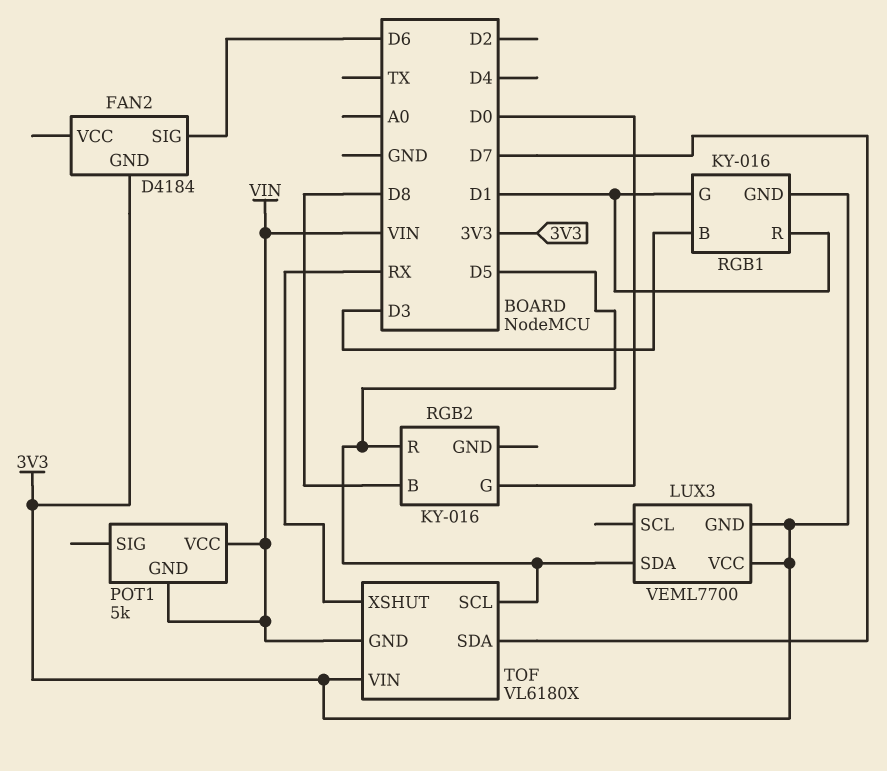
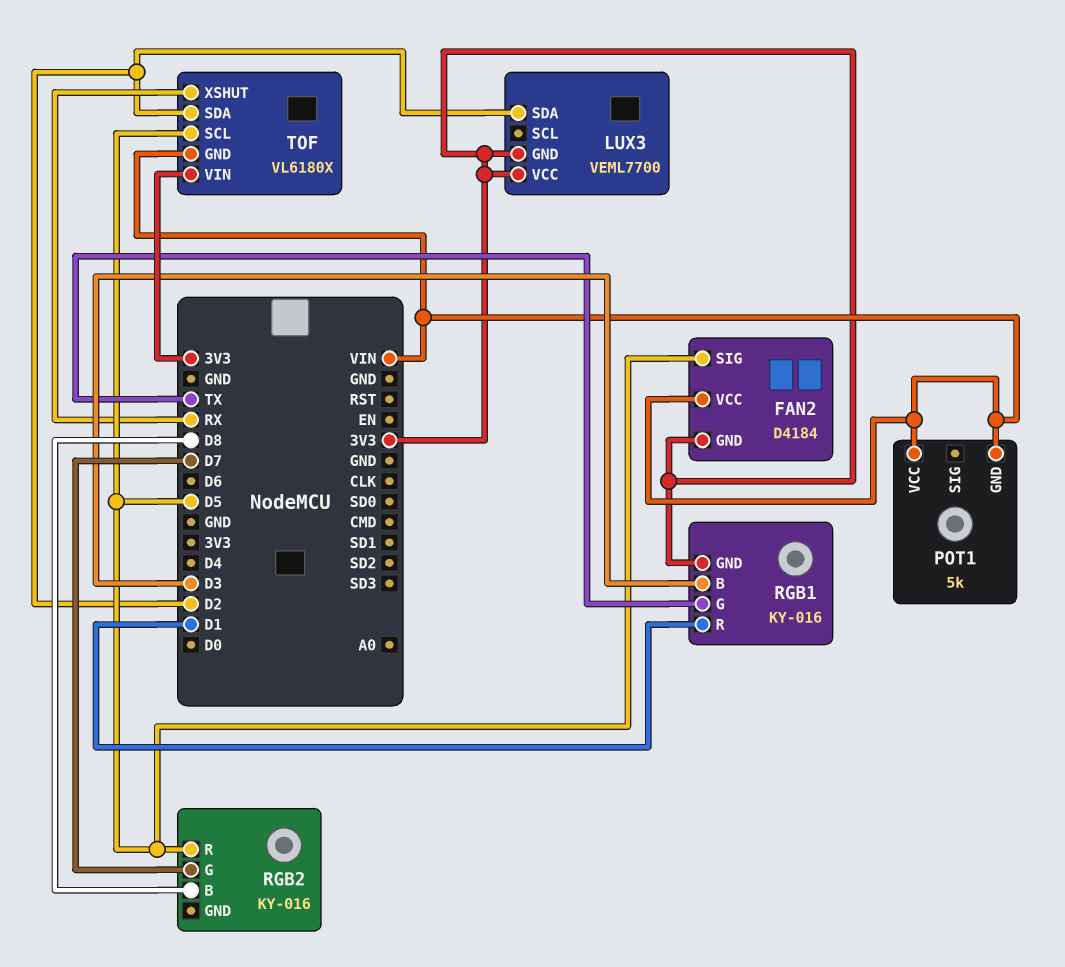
FAN2 pin SIG: D6 -> D5
FAN2 pin VCC: none -> VIN
LUX3 pin SDA: D5 -> D2
RGB1 pin G: D1 -> TX
RGB2 pin G: D0 -> D7
TOF pin SDA: D7 -> D2

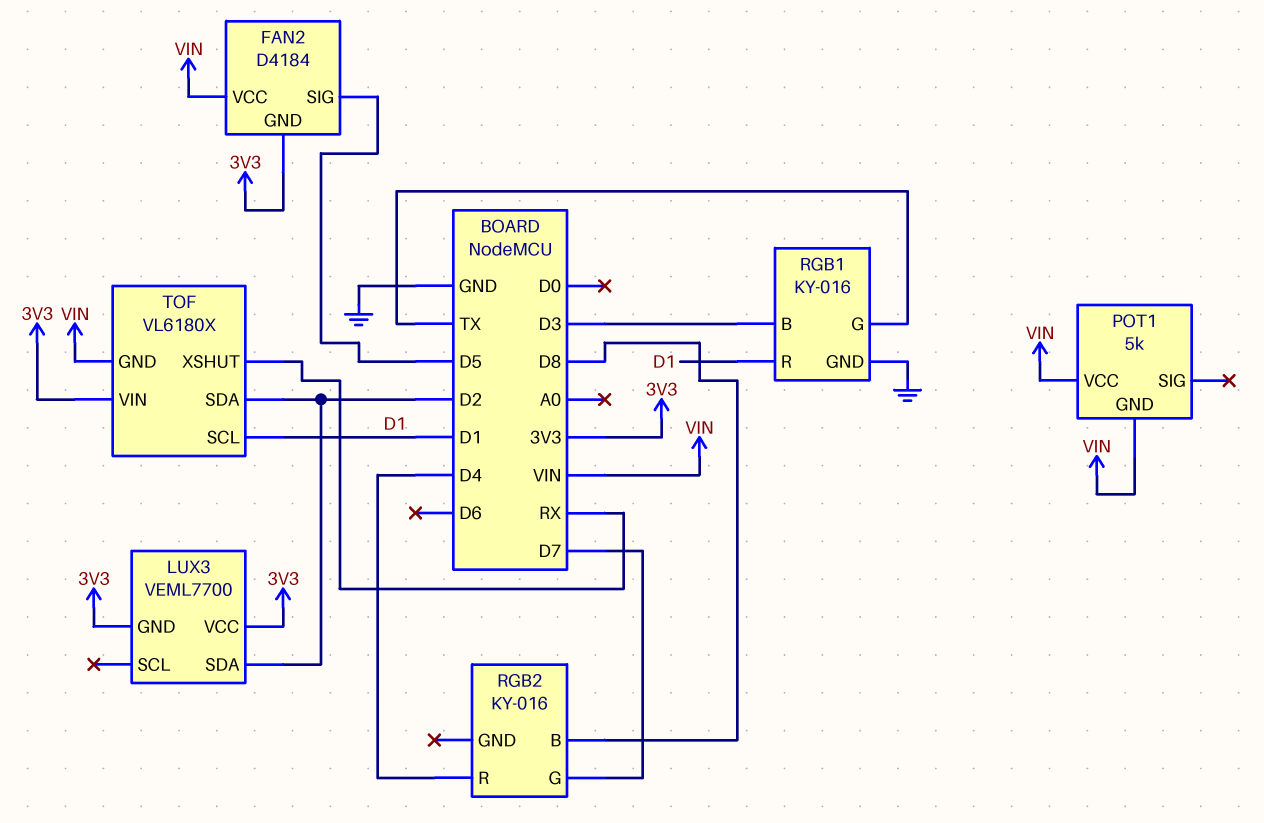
RGB1 pin GND: 3V3 -> GND
RGB2 pin R: D5 -> D4
TOF pin SCL: D5 -> D1

